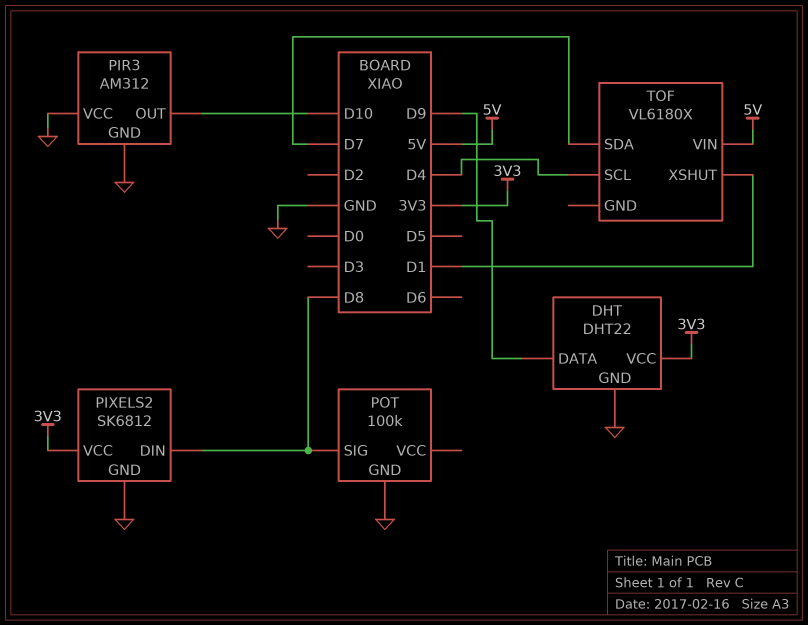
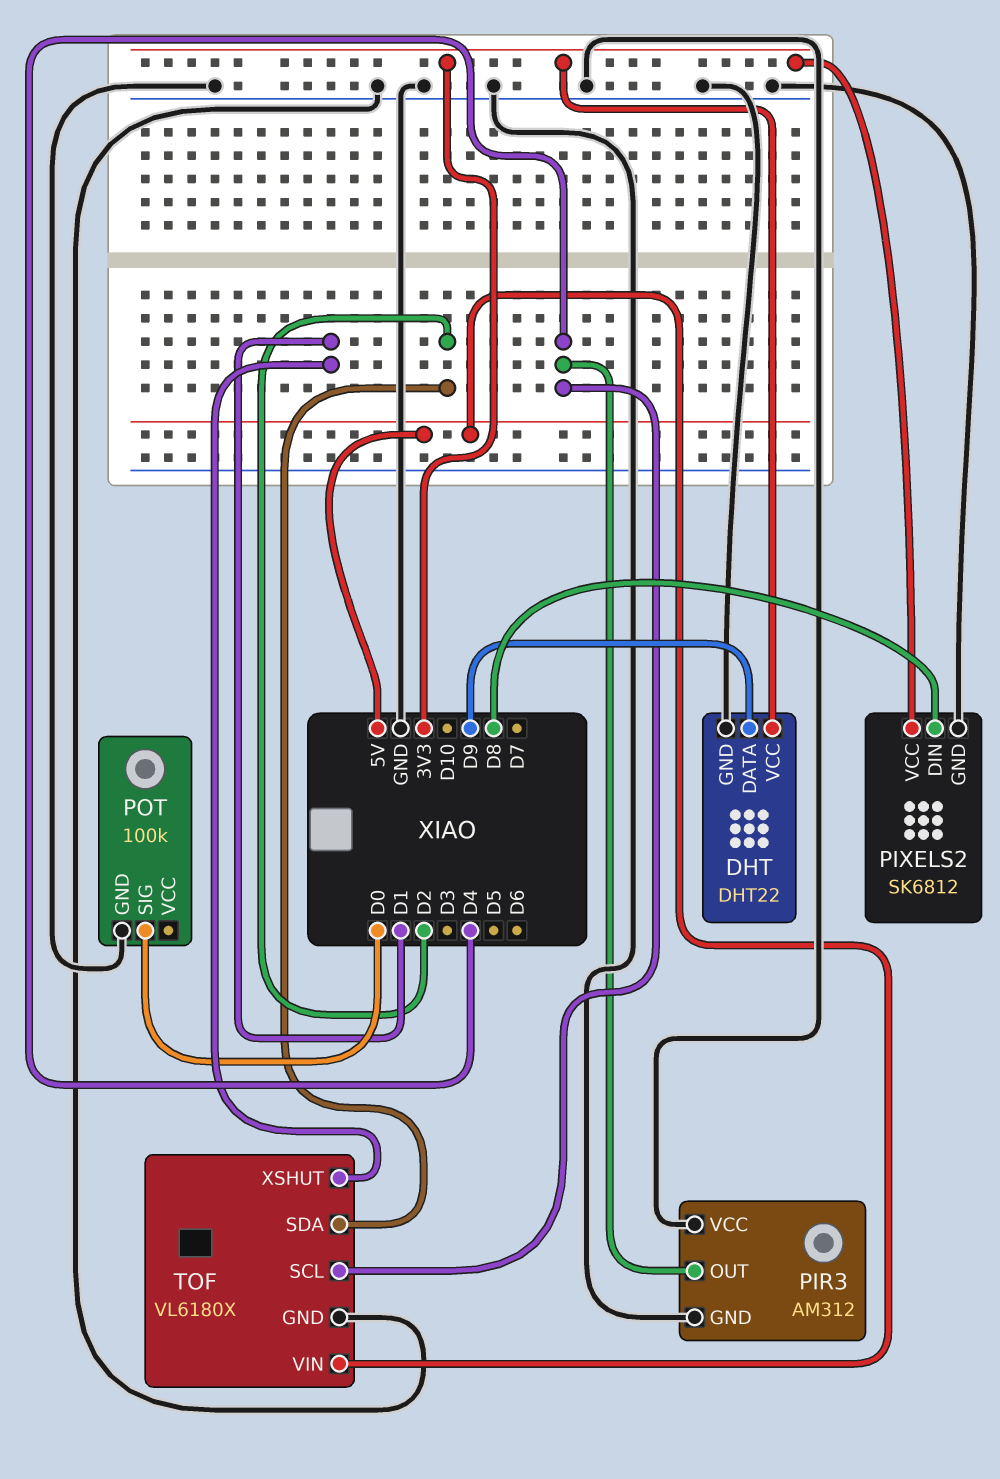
PIR3 pin OUT: D10 -> D4
POT pin SIG: D8 -> D0
TOF pin GND: none -> GND
TOF pin SDA: D7 -> D2

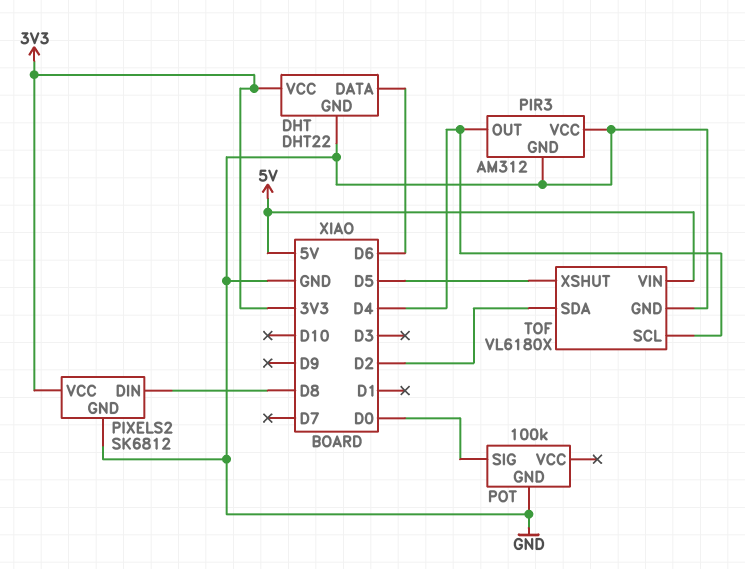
DHT pin DATA: D9 -> D6
TOF pin XSHUT: D1 -> D5

